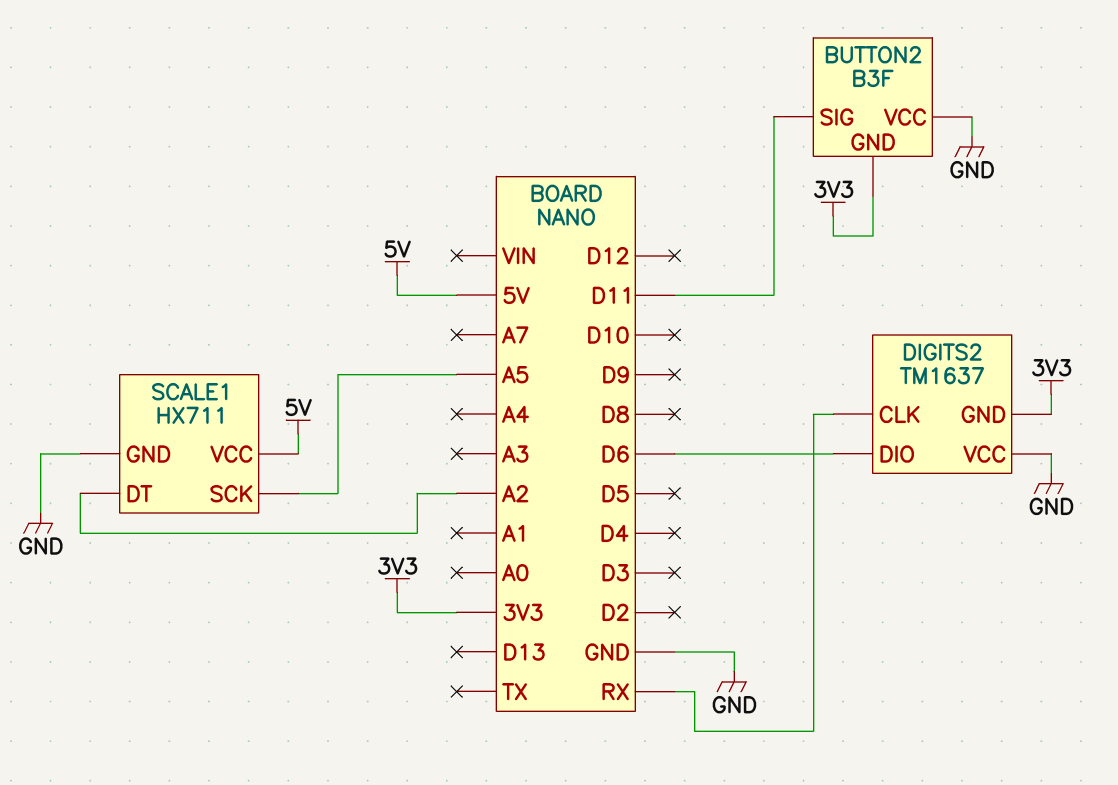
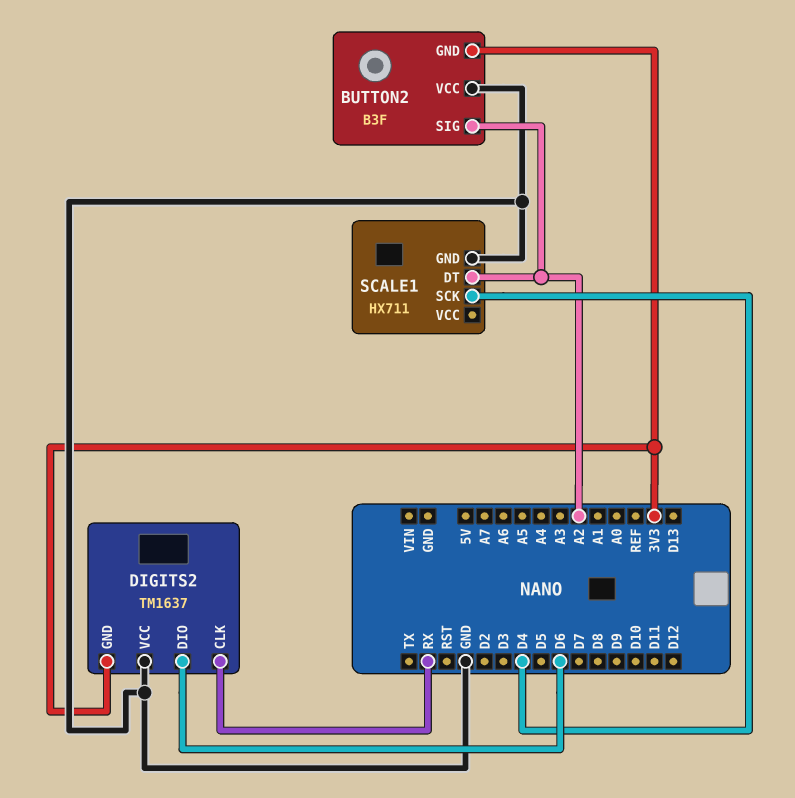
BUTTON2 pin SIG: D11 -> A2
SCALE1 pin SCK: A5 -> D4
SCALE1 pin VCC: 5V -> none

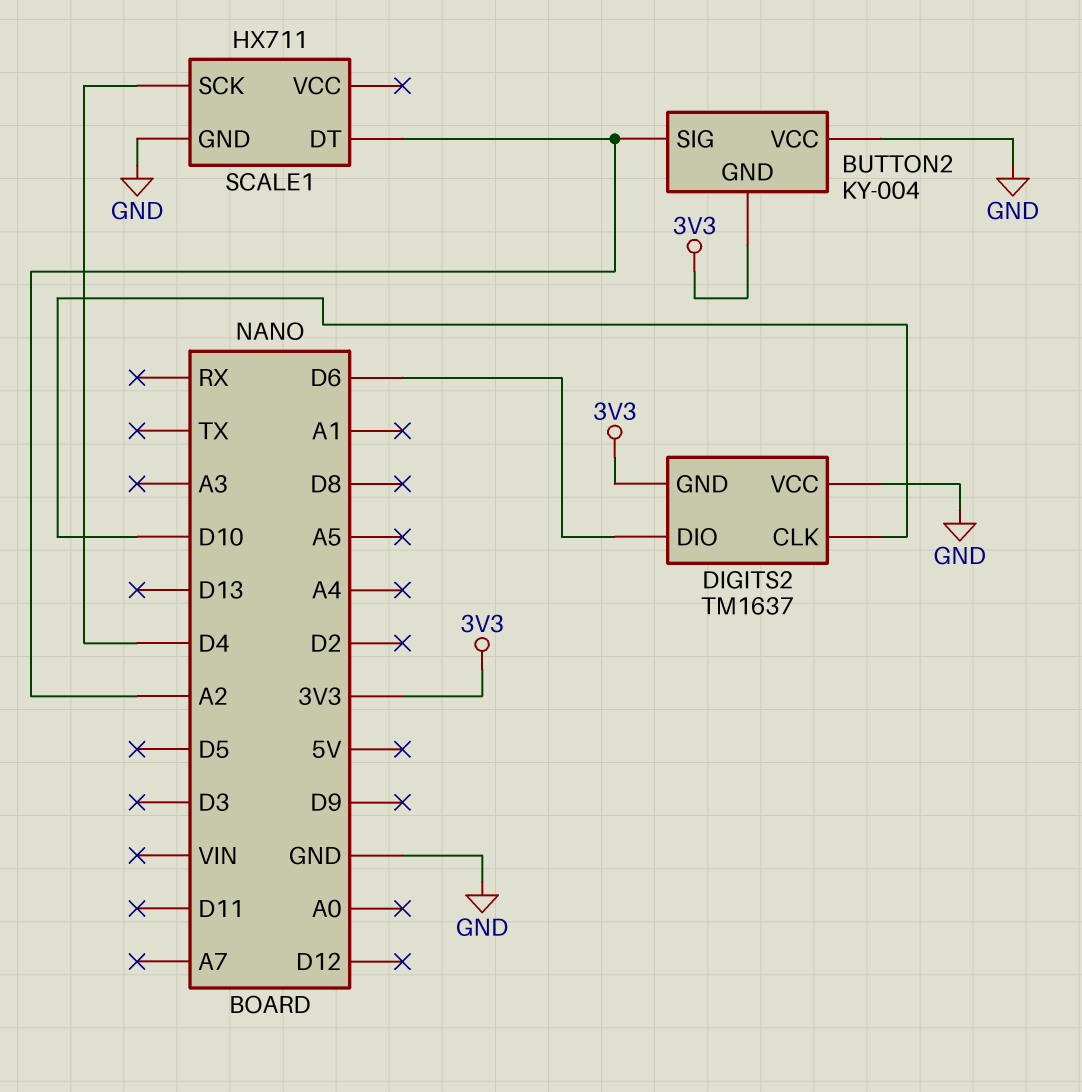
BUTTON2: B3F -> KY-004
DIGITS2 pin CLK: RX -> D10

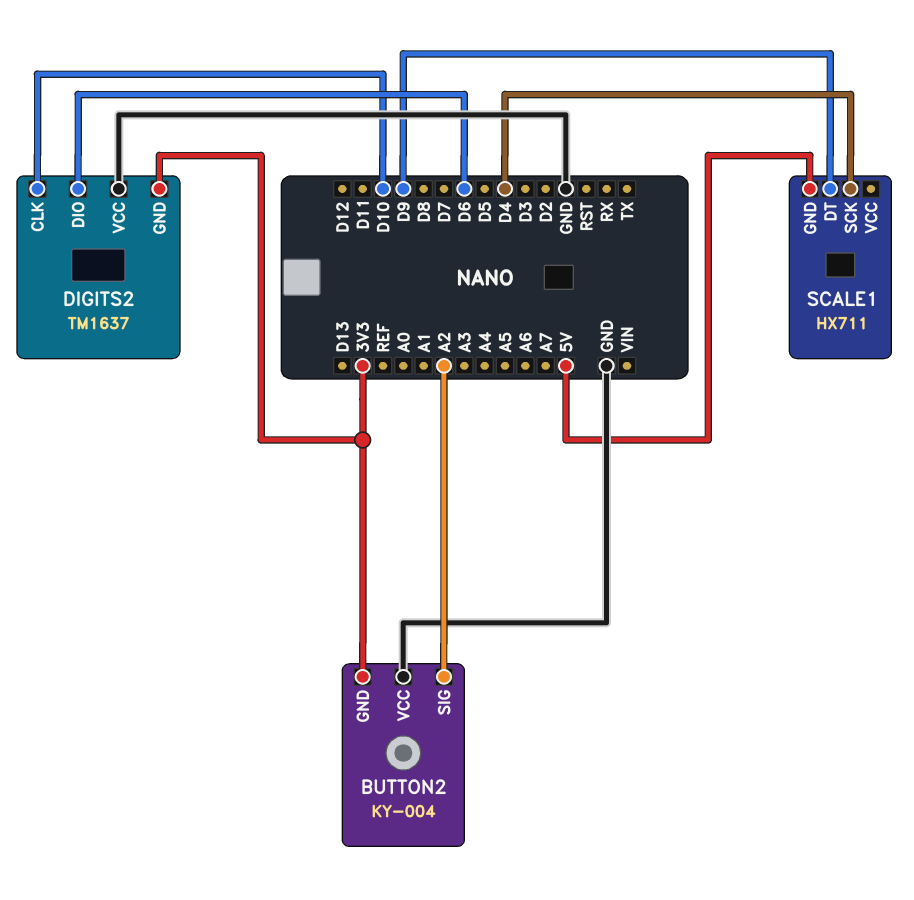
SCALE1 pin DT: A2 -> D9
SCALE1 pin GND: GND -> 5V

